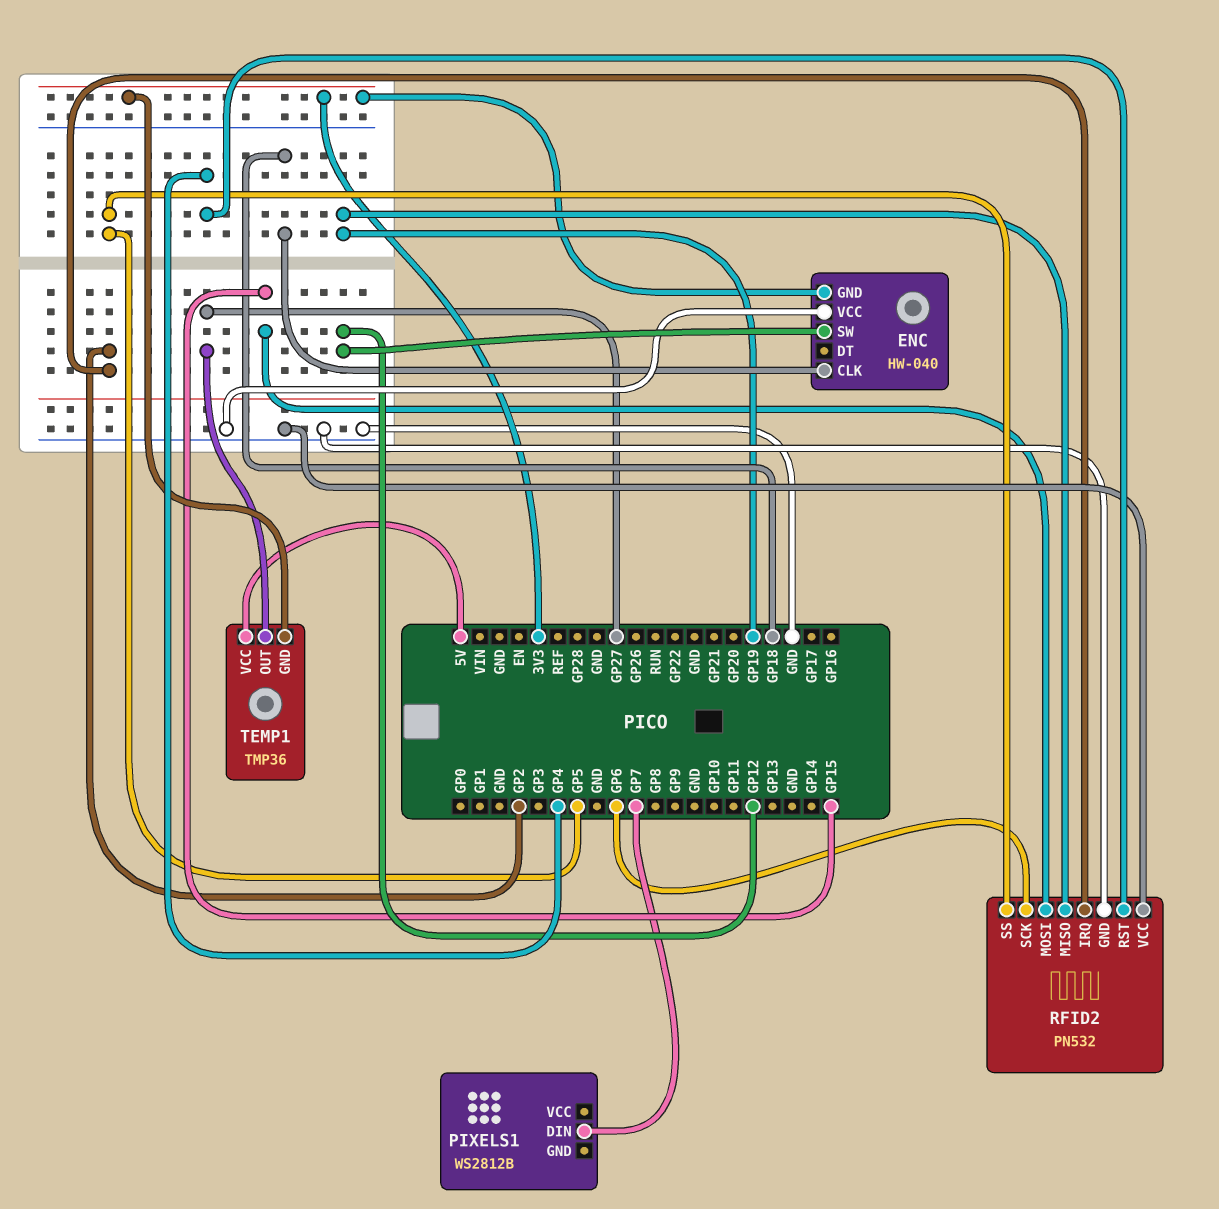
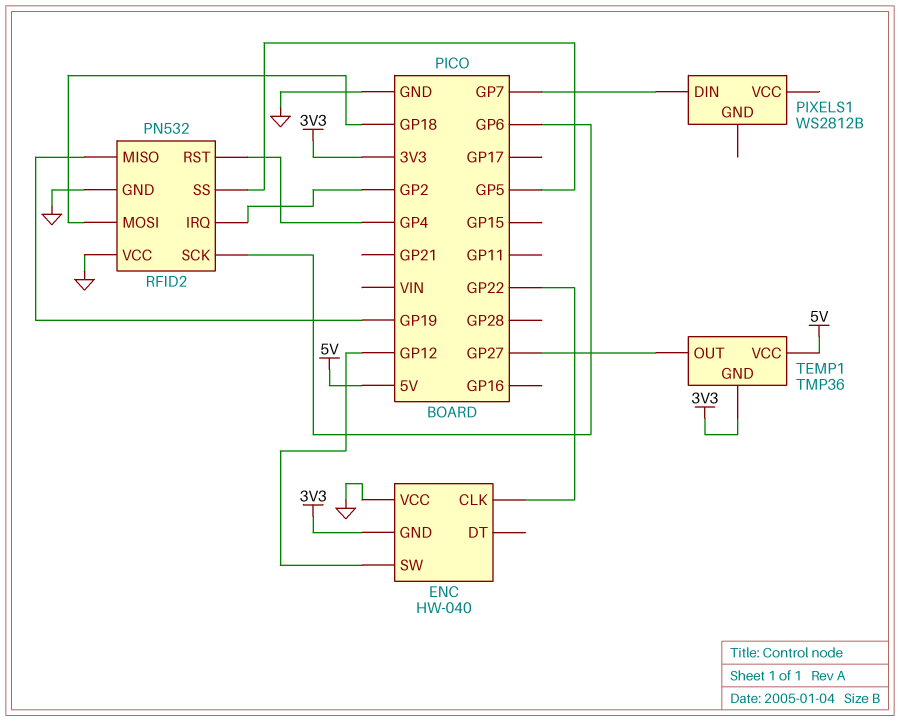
ENC pin CLK: GP18 -> GP22
RFID2 pin MOSI: GP15 -> GP18

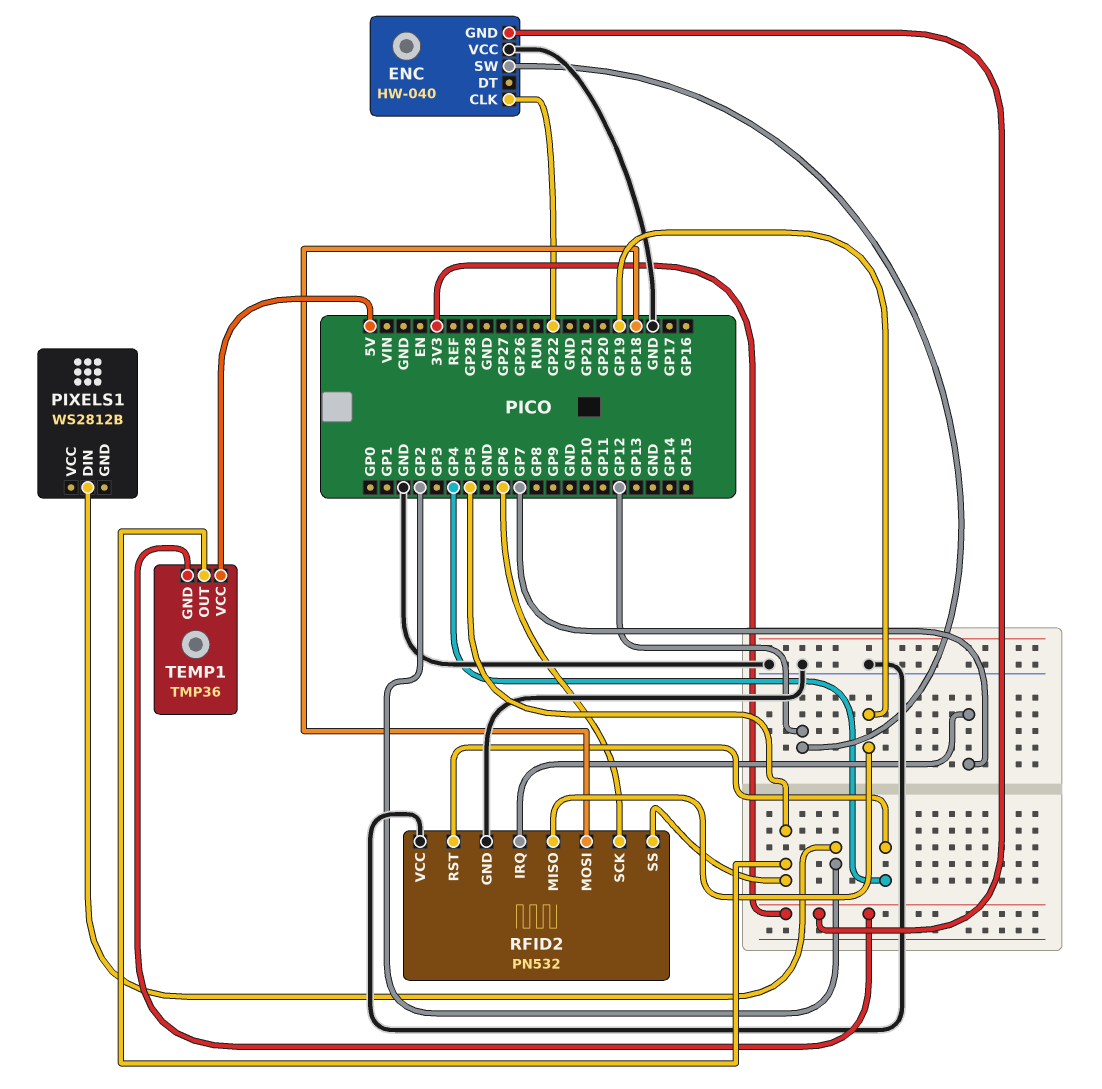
PIXELS1 pin DIN: GP7 -> GP2
RFID2 pin IRQ: GP2 -> GP7
TEMP1 pin OUT: GP27 -> GP5

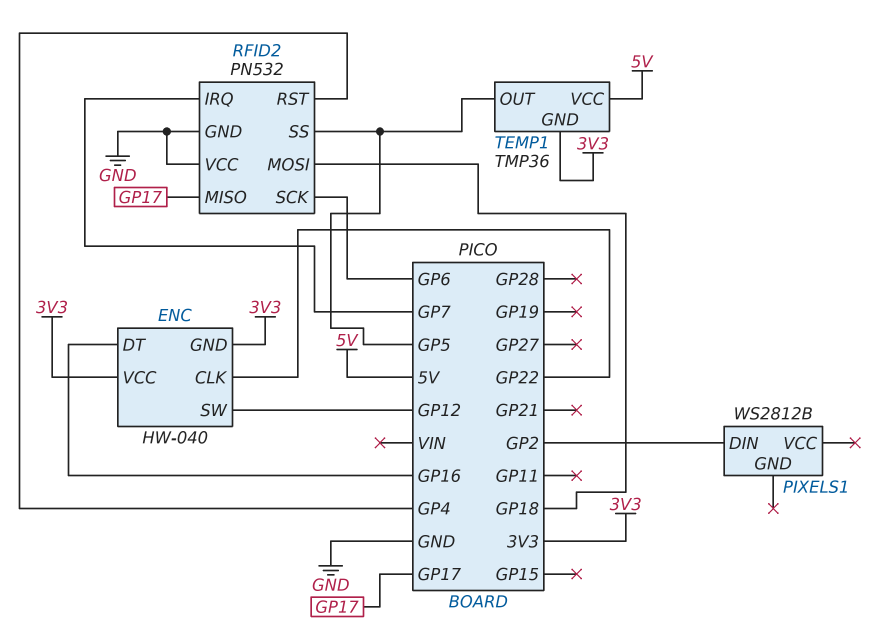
ENC pin DT: none -> GP16
ENC pin VCC: GND -> 3V3
RFID2 pin MISO: GP19 -> GP17

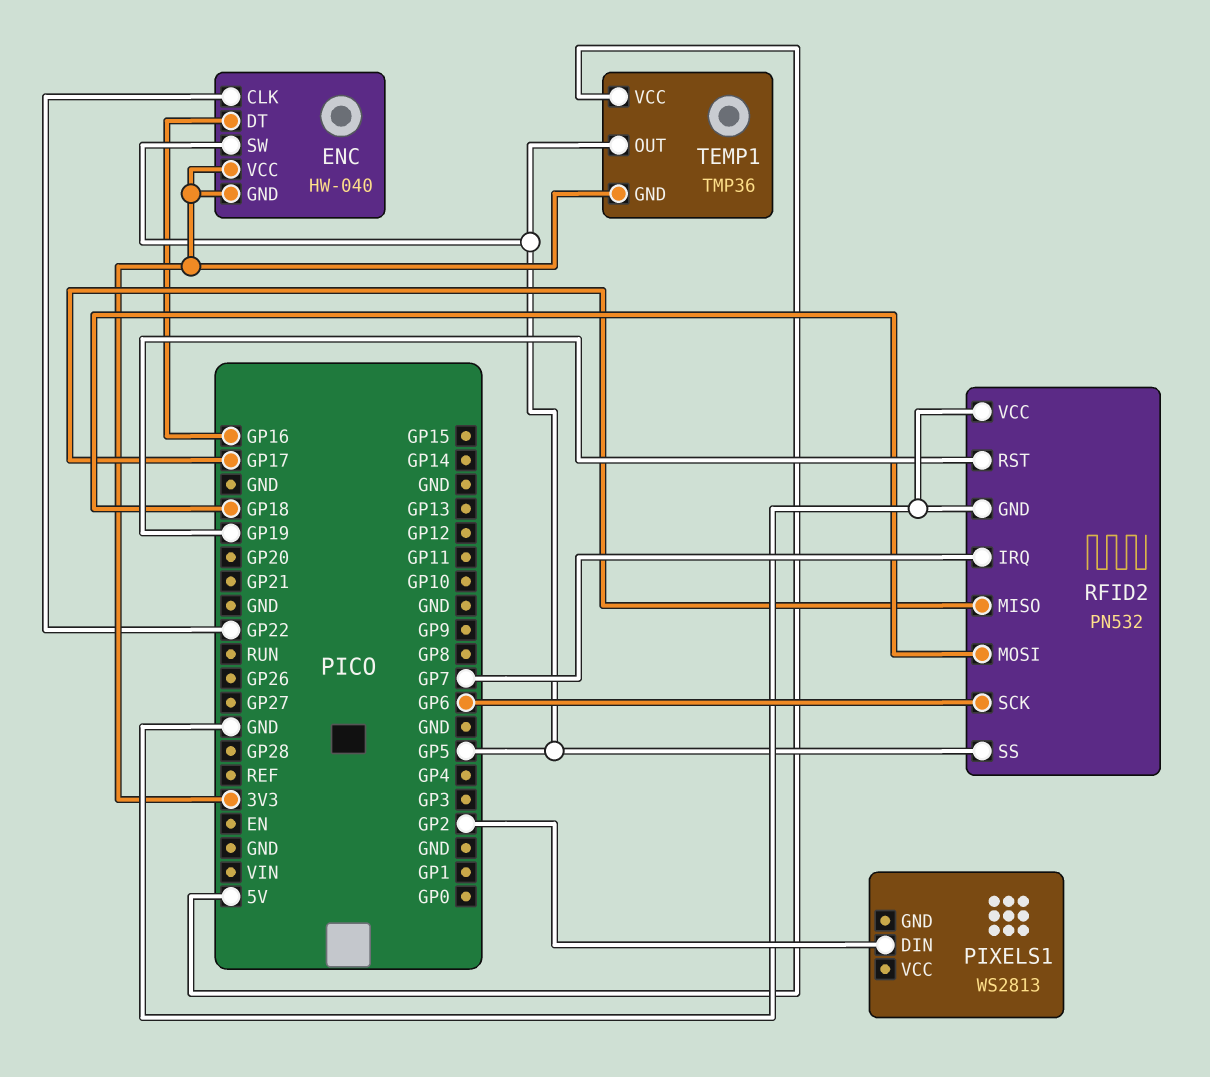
ENC pin SW: GP12 -> GP5
PIXELS1: WS2812B -> WS2813
RFID2 pin RST: GP4 -> GP19

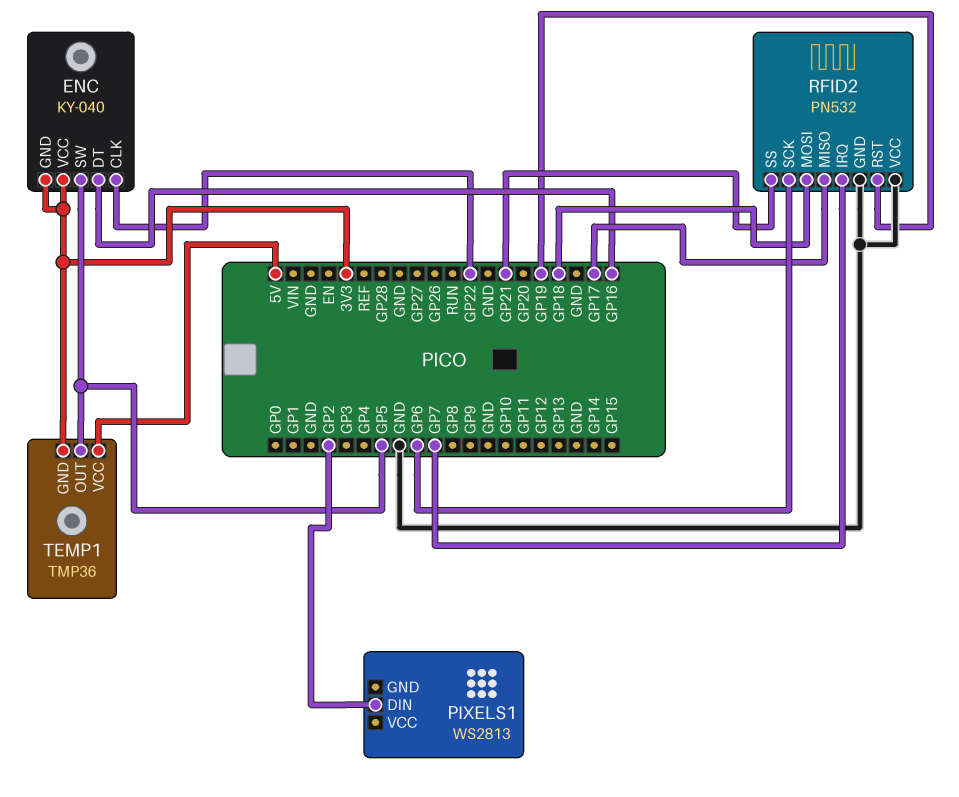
ENC: HW-040 -> KY-040
RFID2 pin SS: GP5 -> GP21

